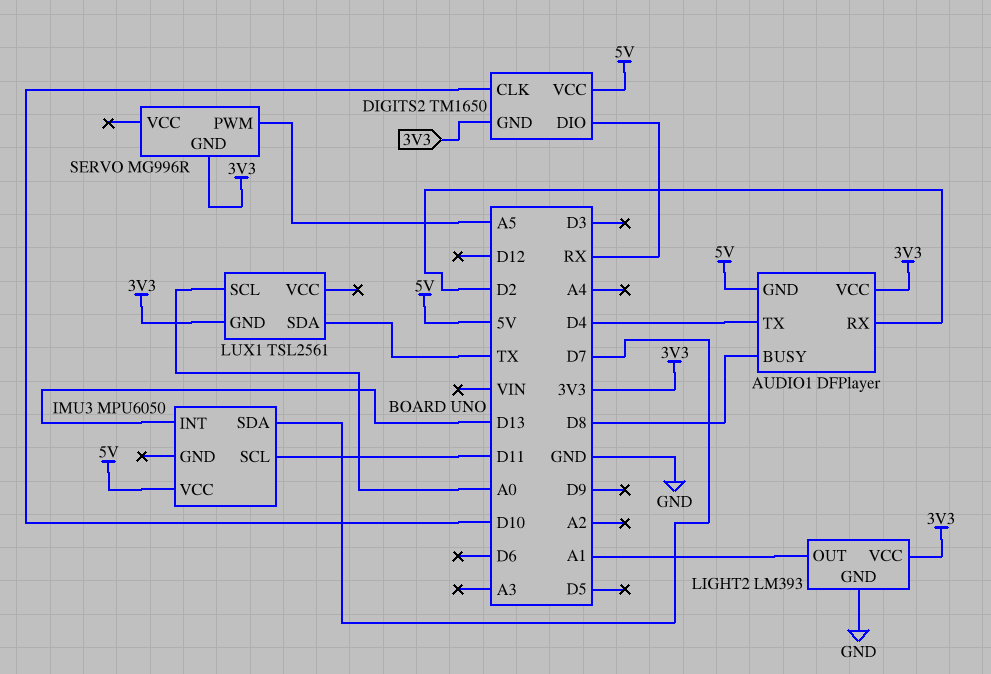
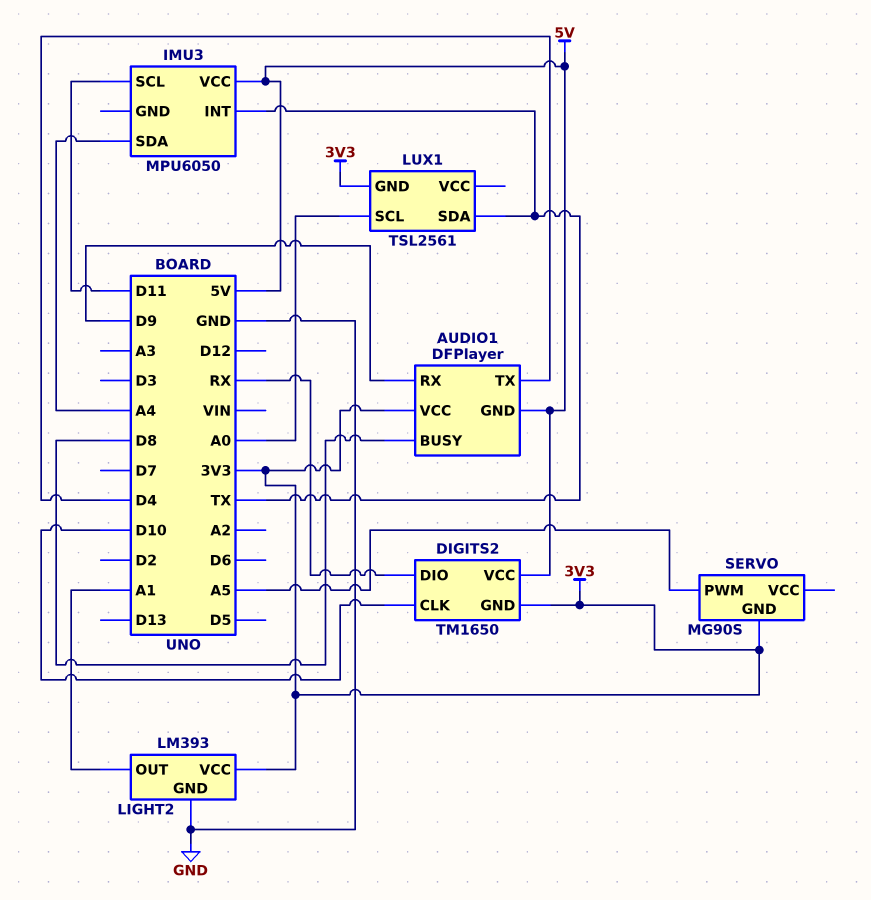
AUDIO1 pin RX: D2 -> D9
IMU3 pin INT: D13 -> TX
IMU3 pin SDA: D7 -> A4
SERVO: MG996R -> MG90S

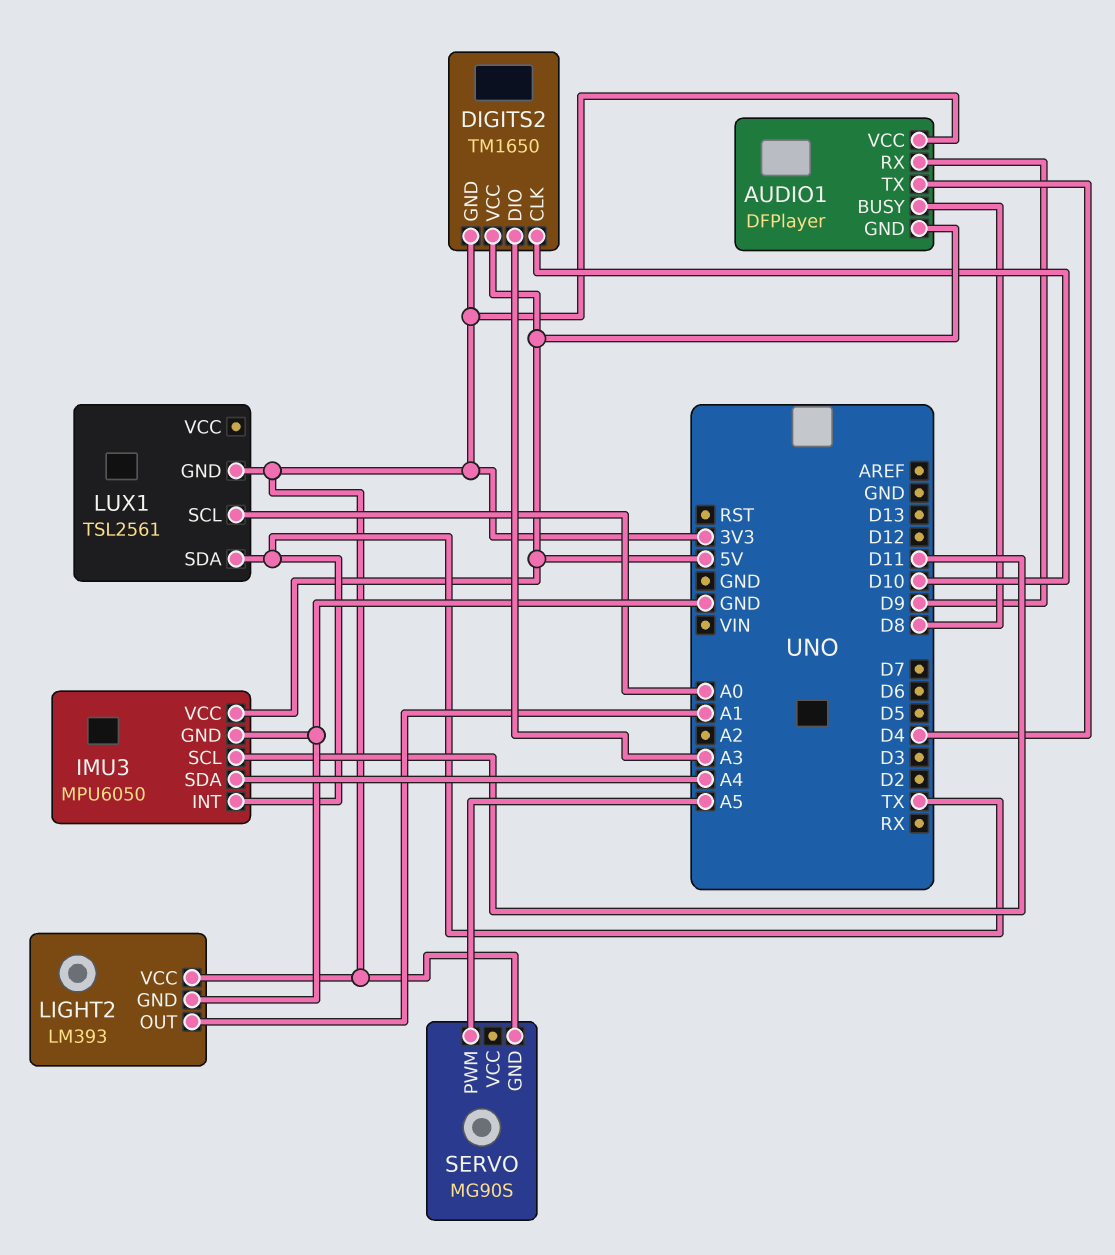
DIGITS2 pin DIO: RX -> A3
IMU3 pin GND: none -> GND

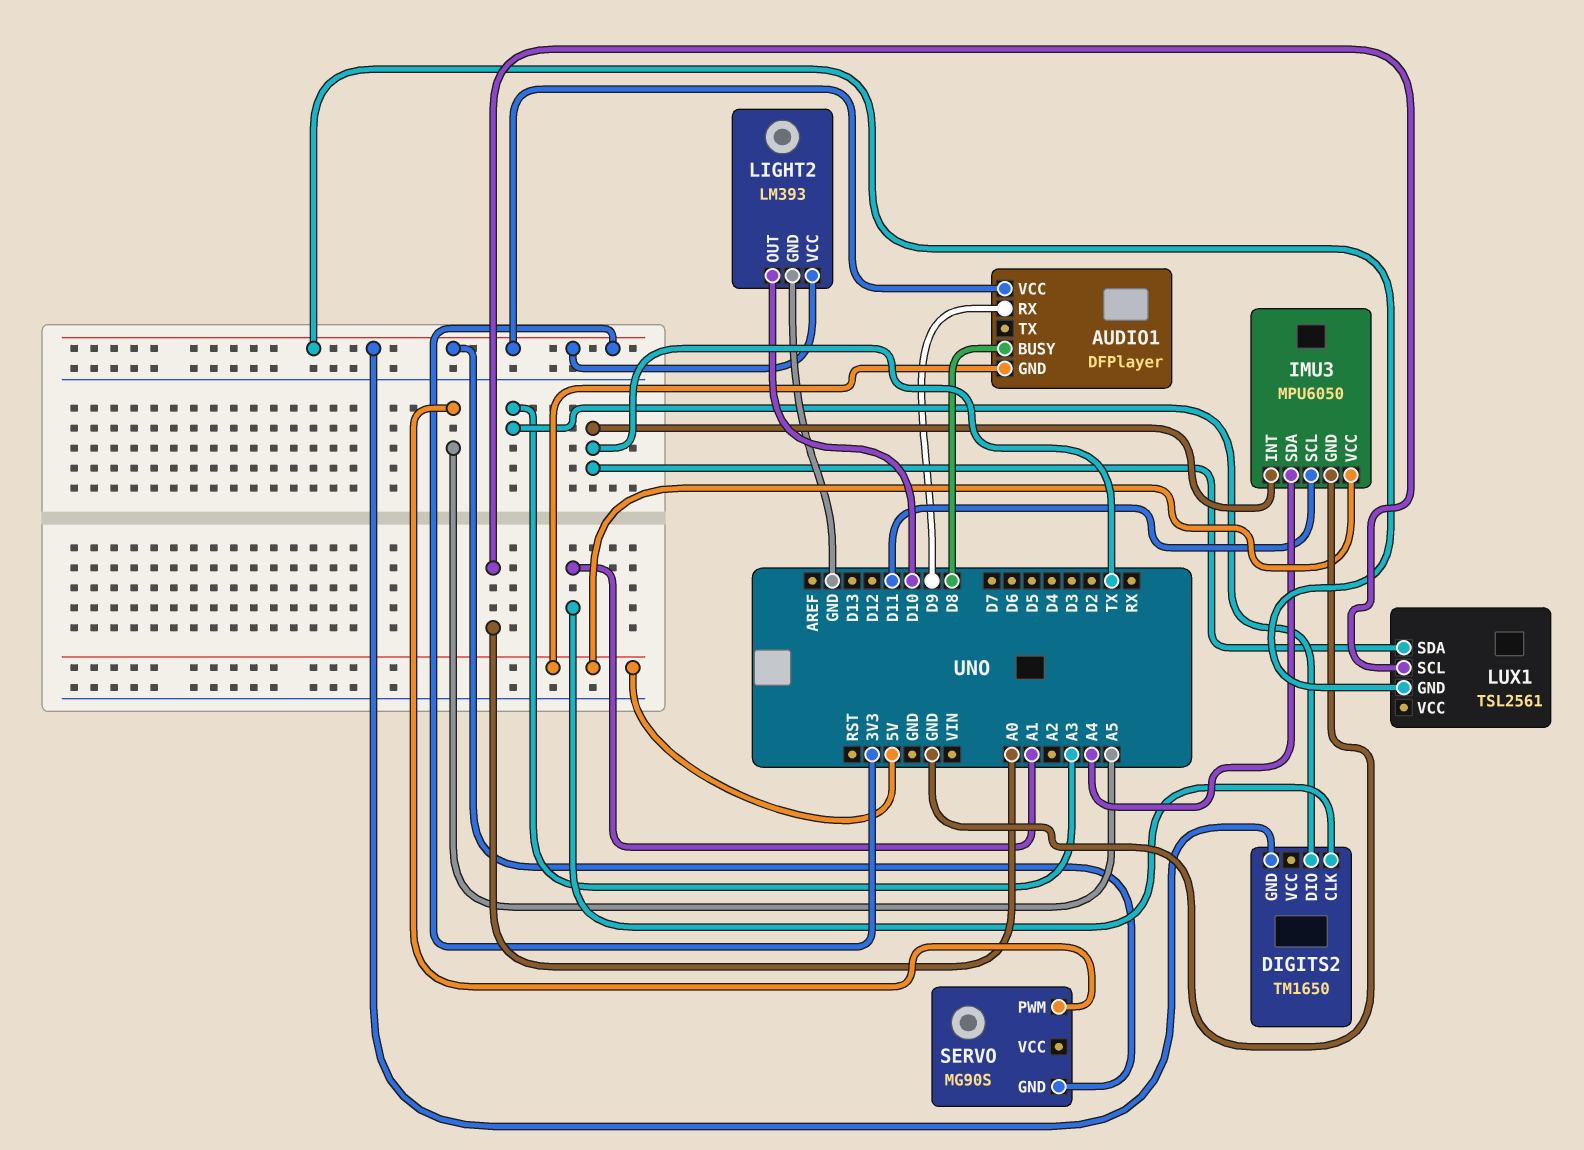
AUDIO1 pin TX: D4 -> none
DIGITS2 pin CLK: D10 -> A1
DIGITS2 pin VCC: 5V -> none
LIGHT2 pin OUT: A1 -> D10

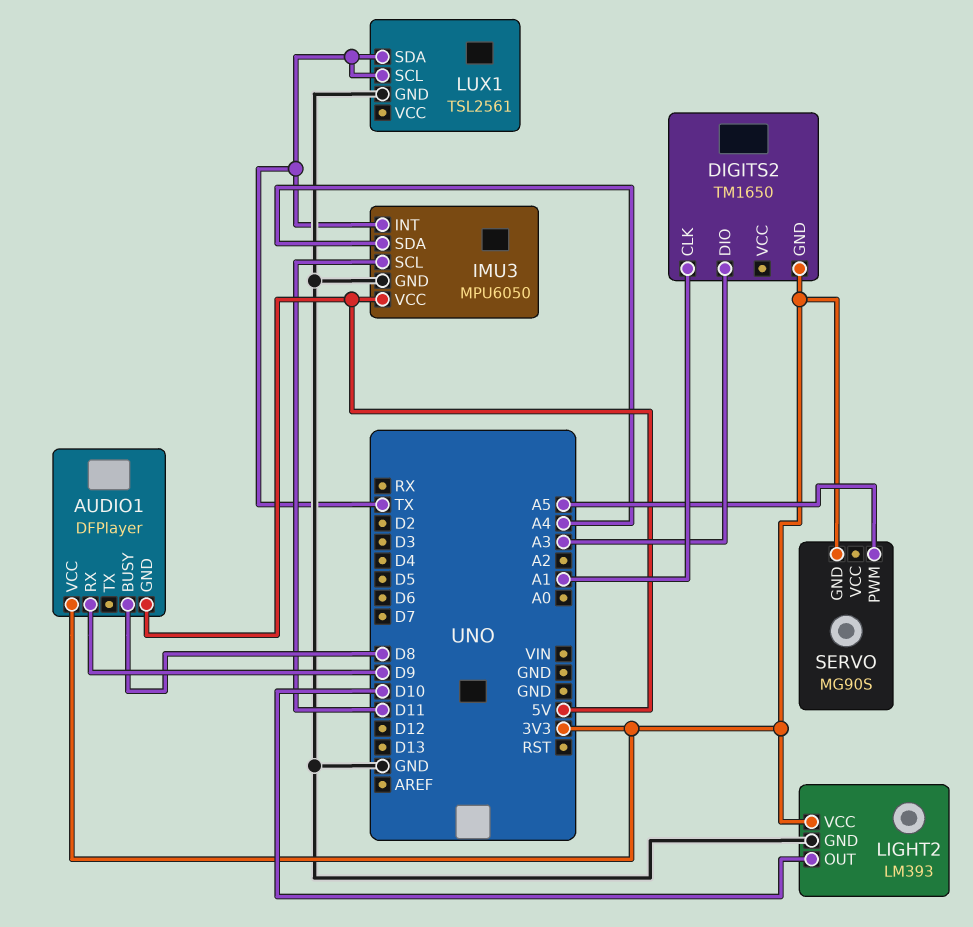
LUX1 pin GND: 3V3 -> GND
LUX1 pin SCL: A0 -> TX

